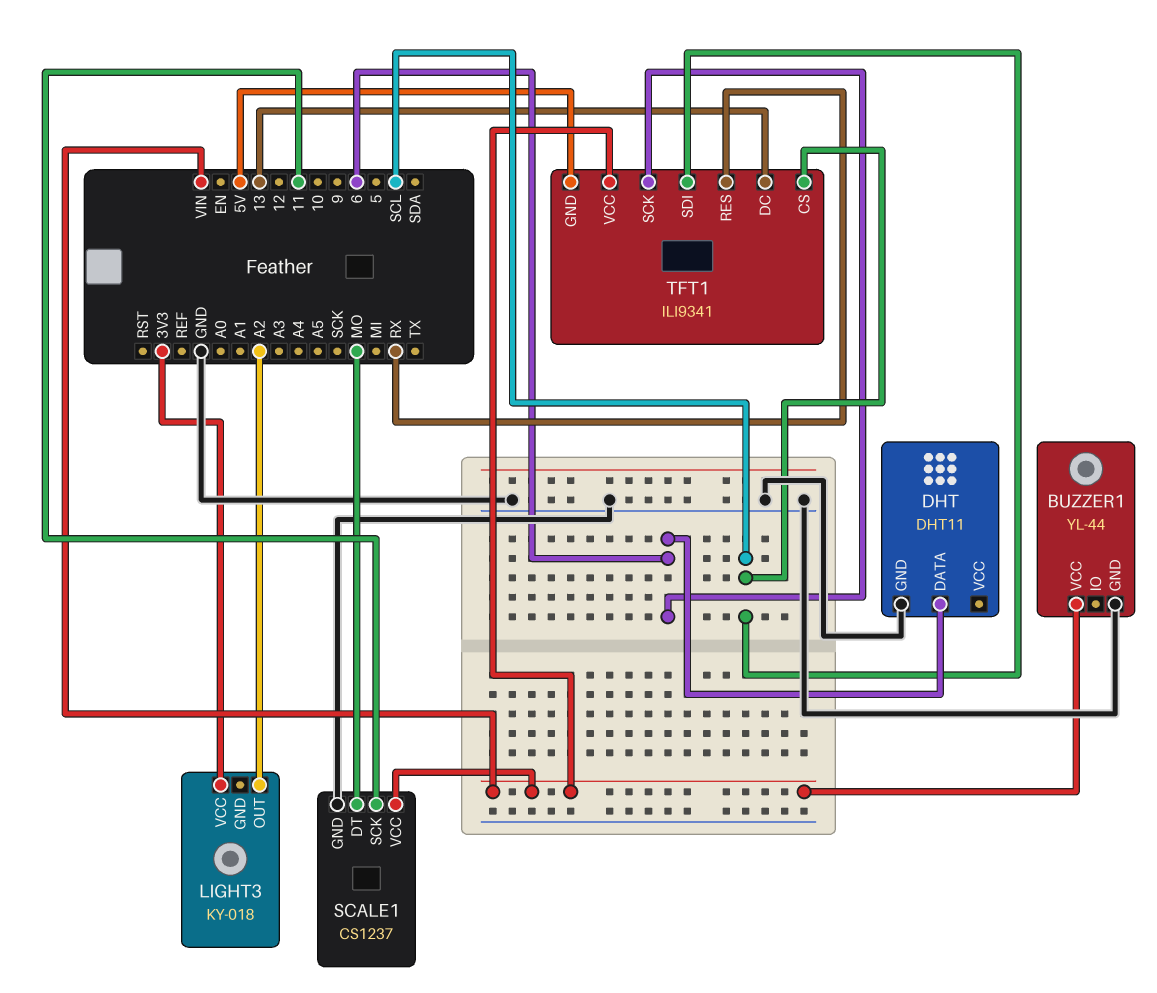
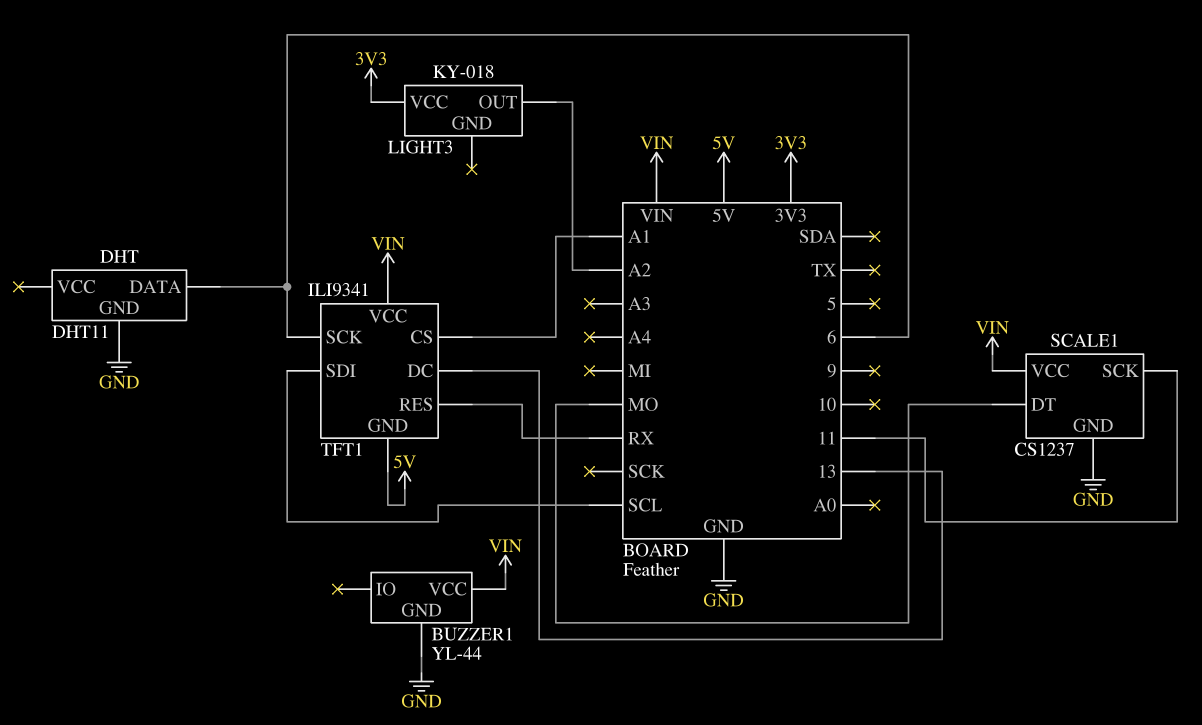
TFT1 pin CS: SCL -> A1

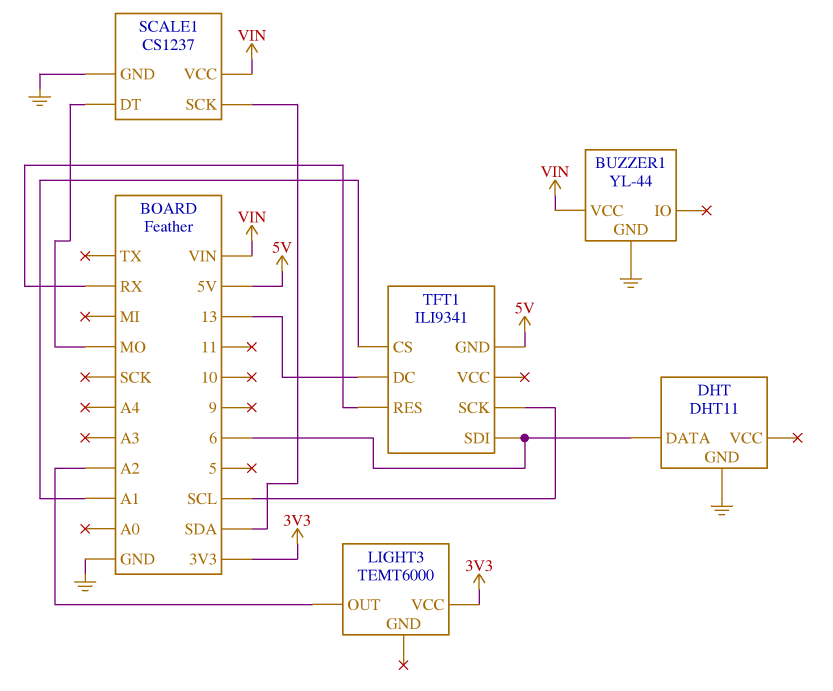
LIGHT3: KY-018 -> TEMT6000
SCALE1 pin SCK: 11 -> SDA
TFT1 pin SCK: 6 -> SCL
TFT1 pin SDI: SCL -> 6
TFT1 pin VCC: VIN -> none

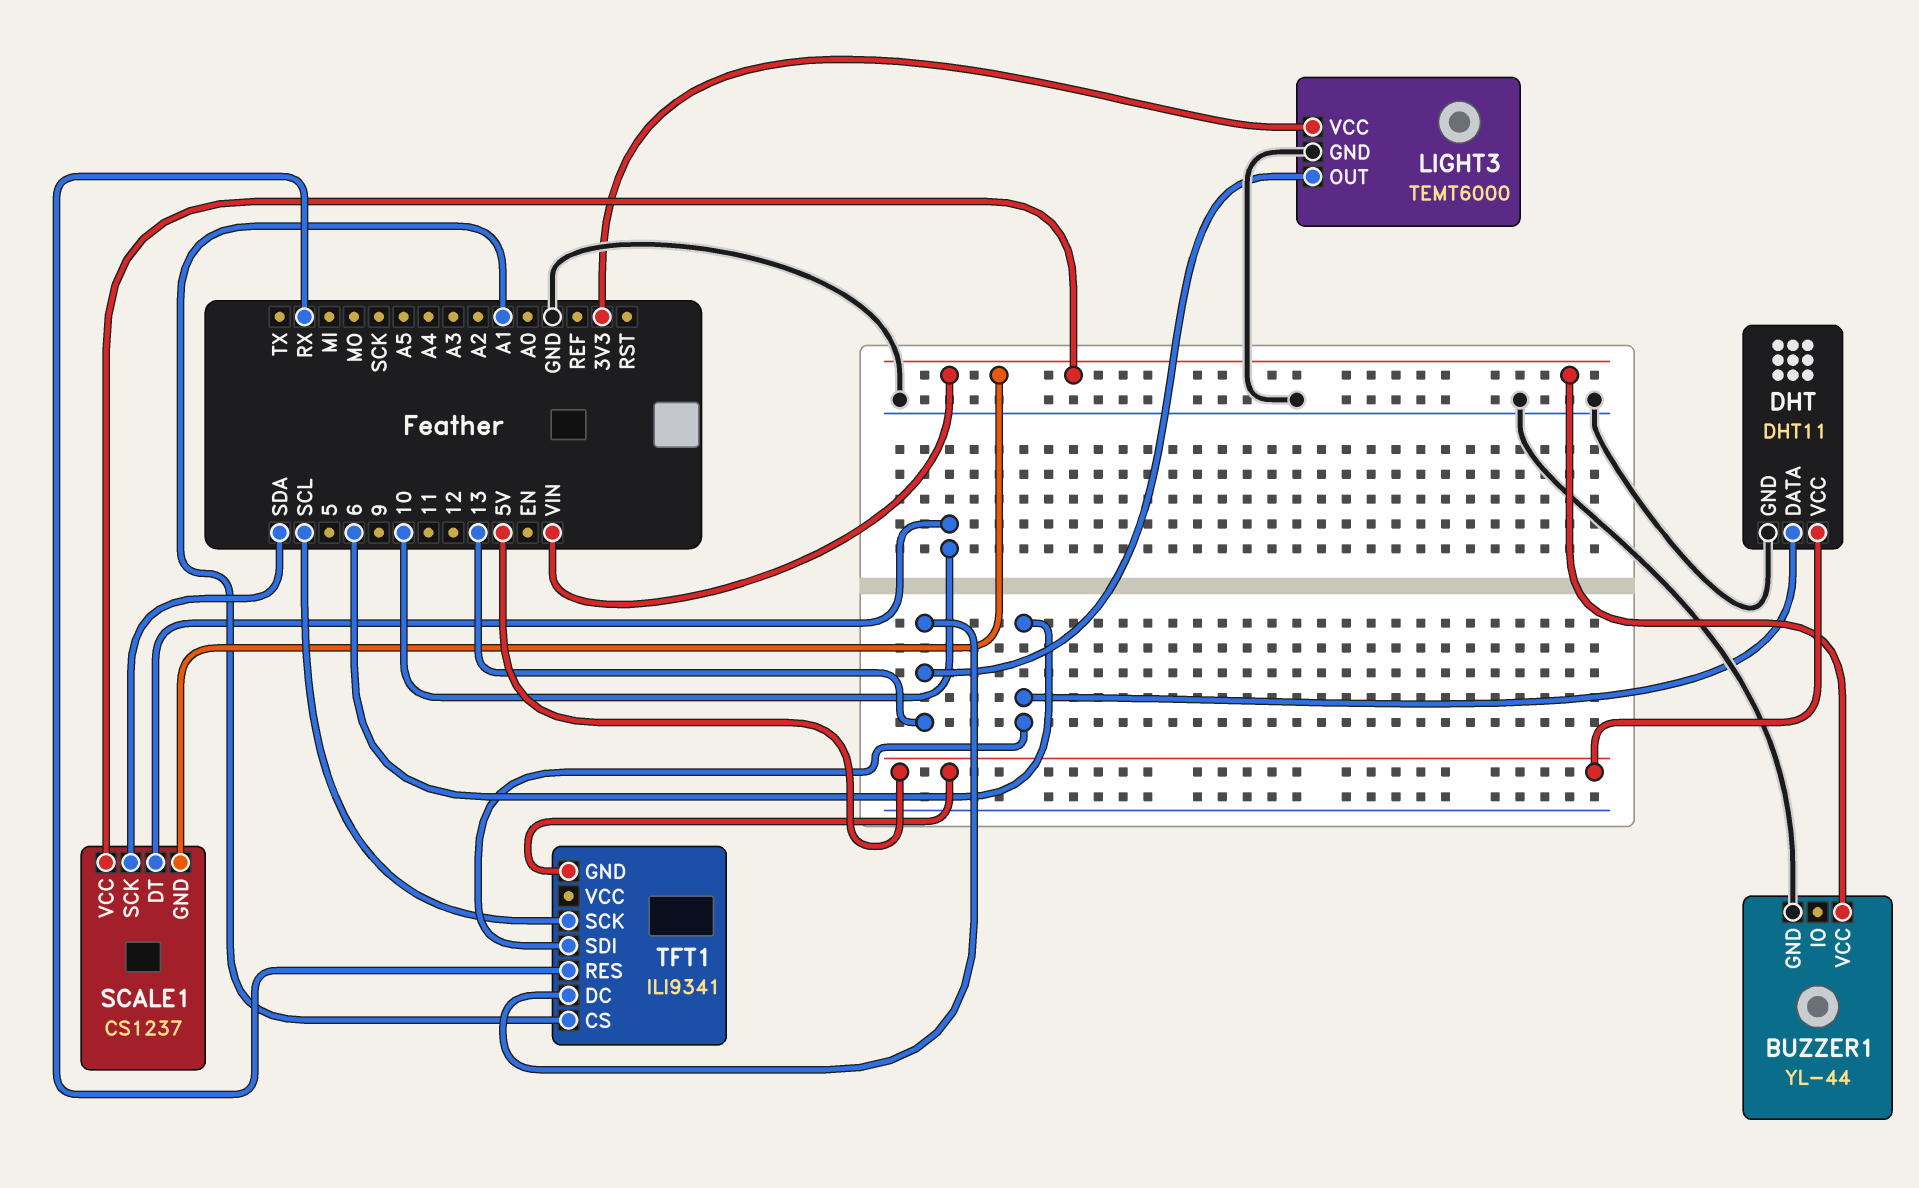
DHT pin VCC: none -> 5V
LIGHT3 pin GND: none -> GND
LIGHT3 pin OUT: A2 -> 13
SCALE1 pin DT: MO -> 10
SCALE1 pin GND: GND -> VIN

